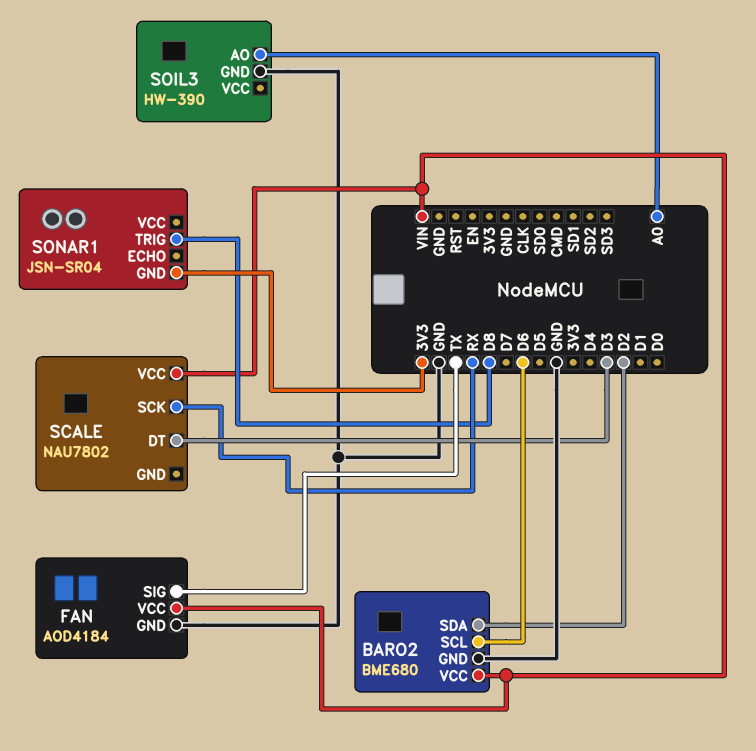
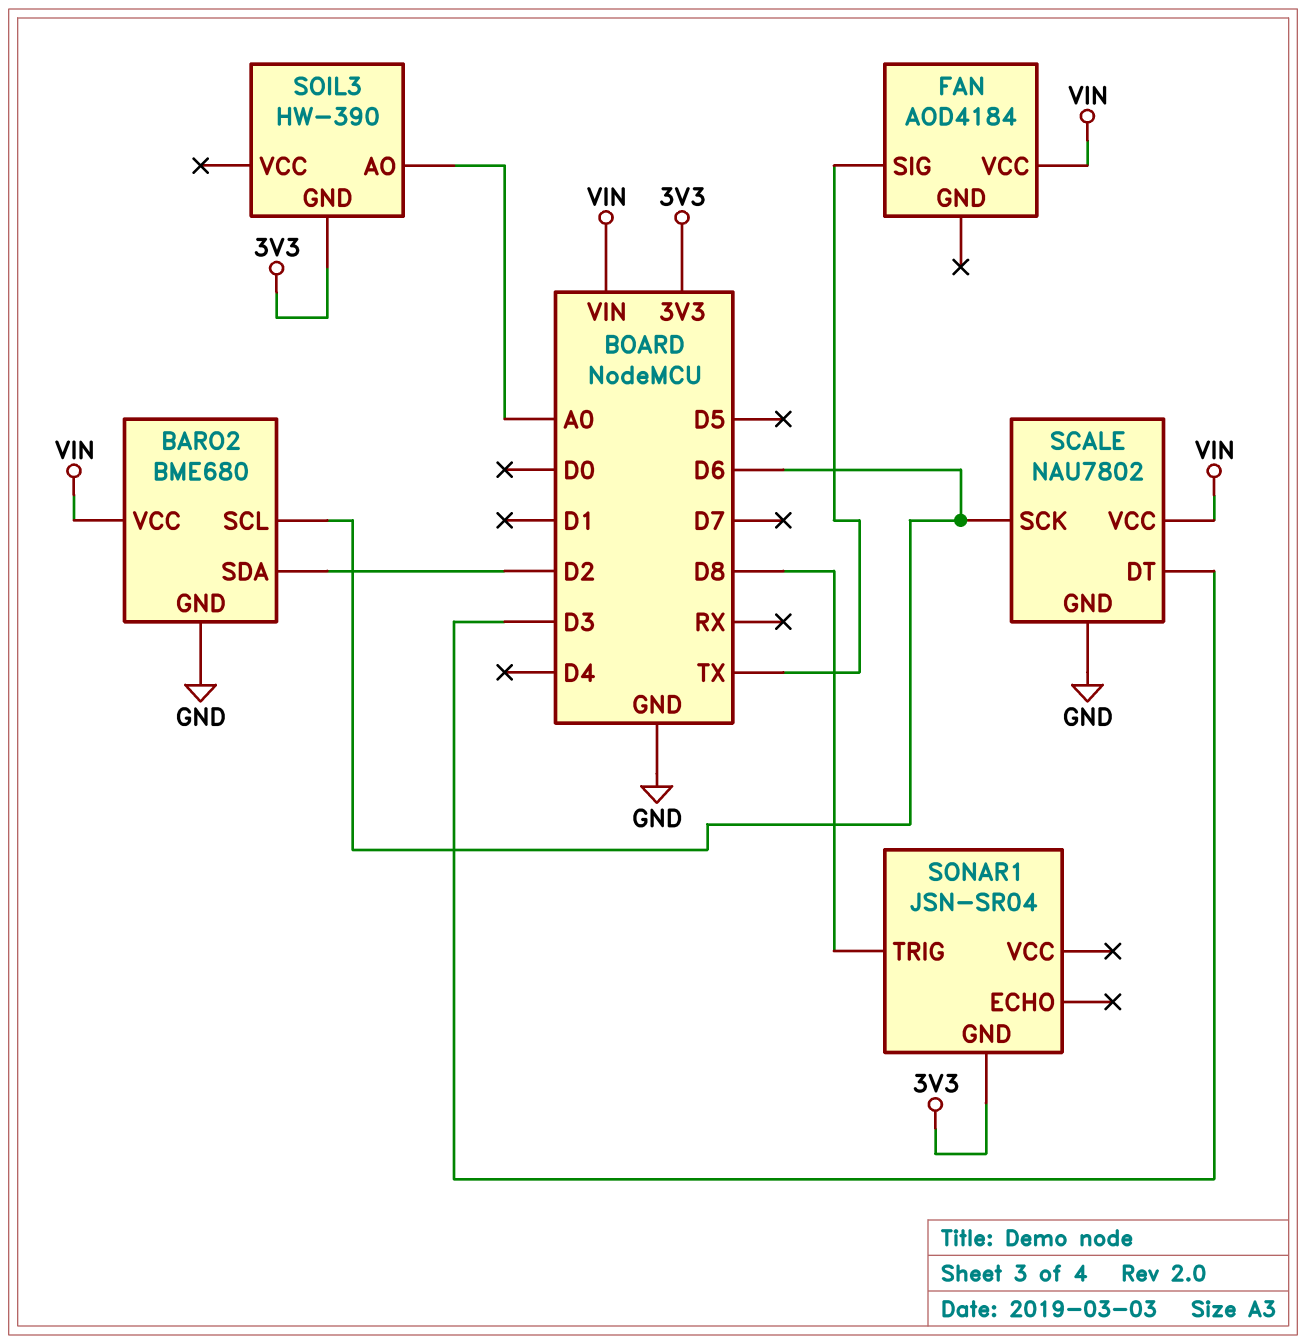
FAN pin GND: GND -> none
SCALE pin GND: none -> GND
SCALE pin SCK: RX -> D6
SOIL3 pin GND: GND -> 3V3

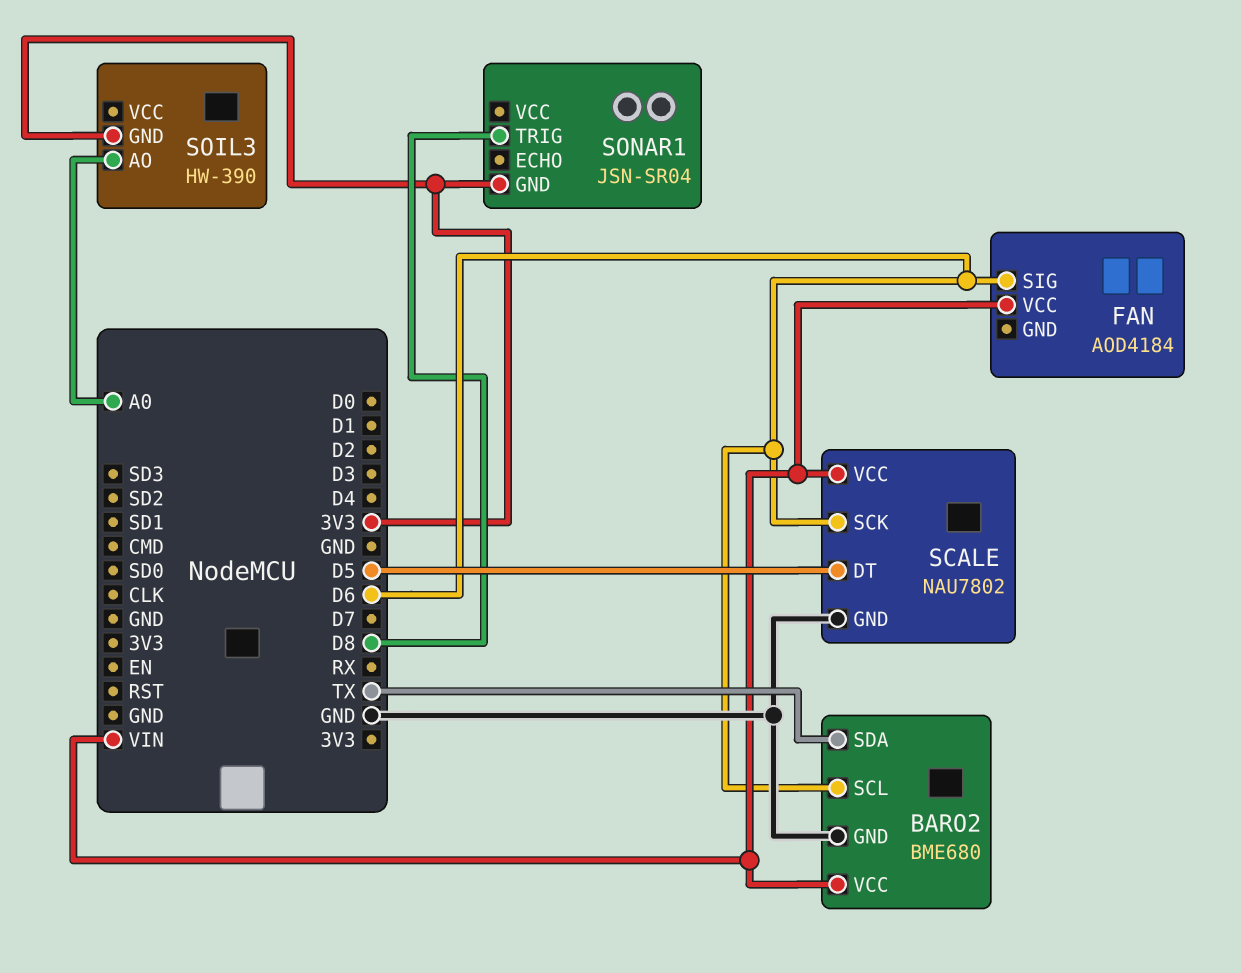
BARO2 pin SDA: D2 -> TX
FAN pin SIG: TX -> D6
SCALE pin DT: D3 -> D5

